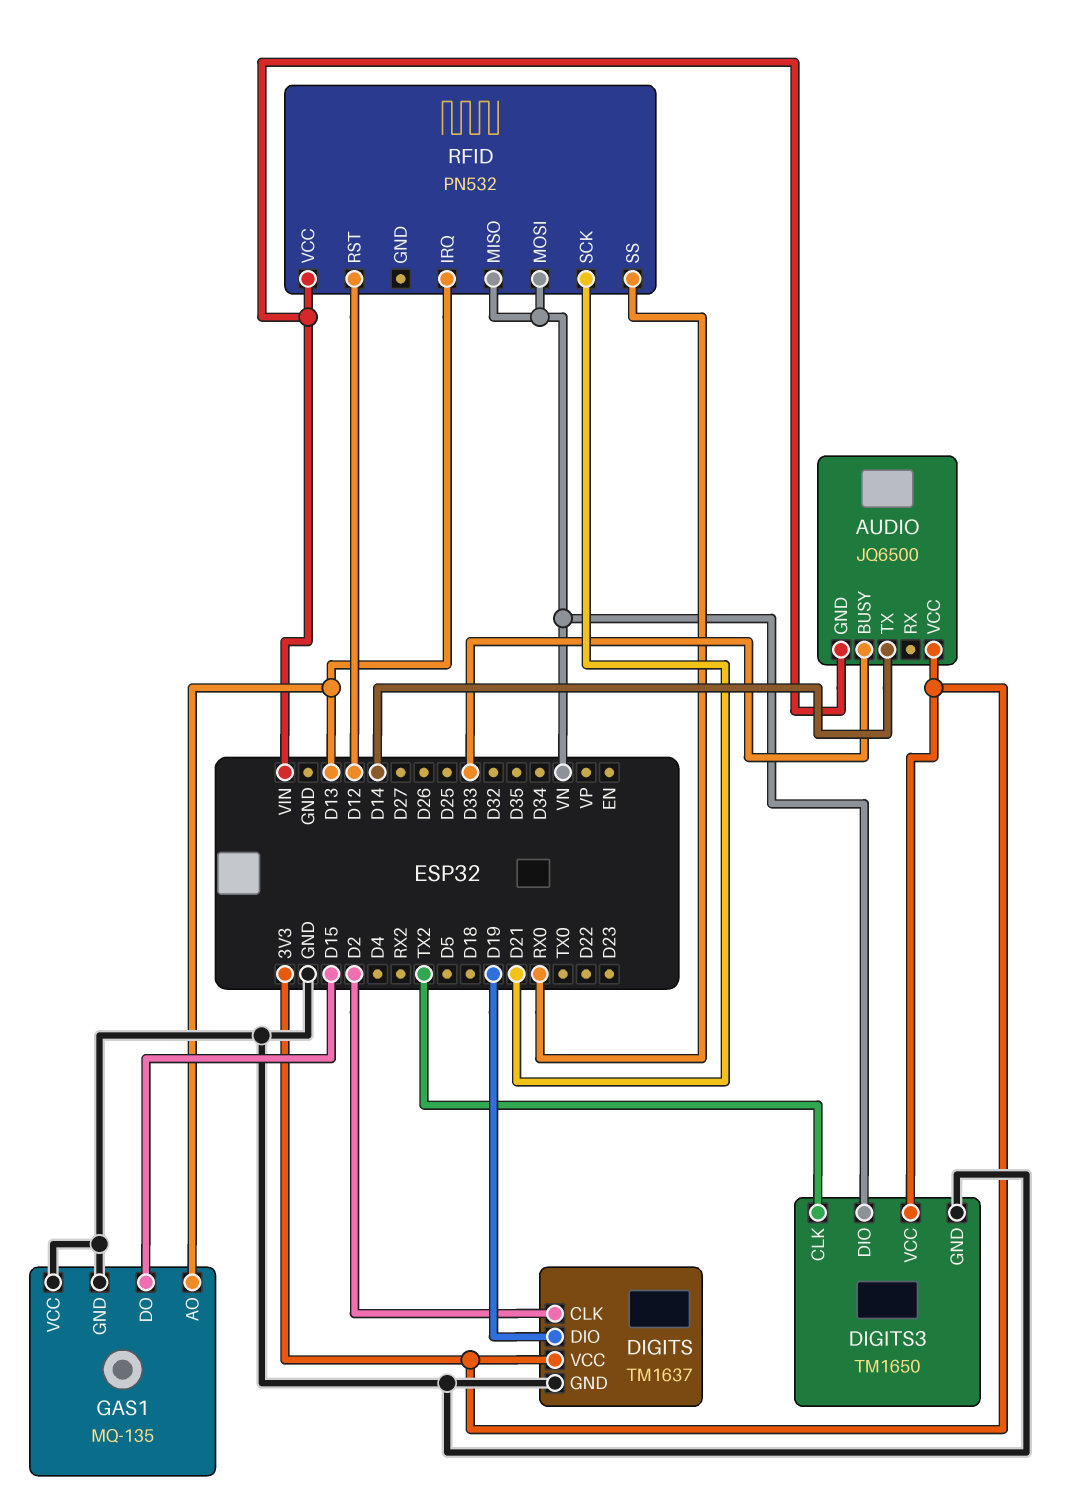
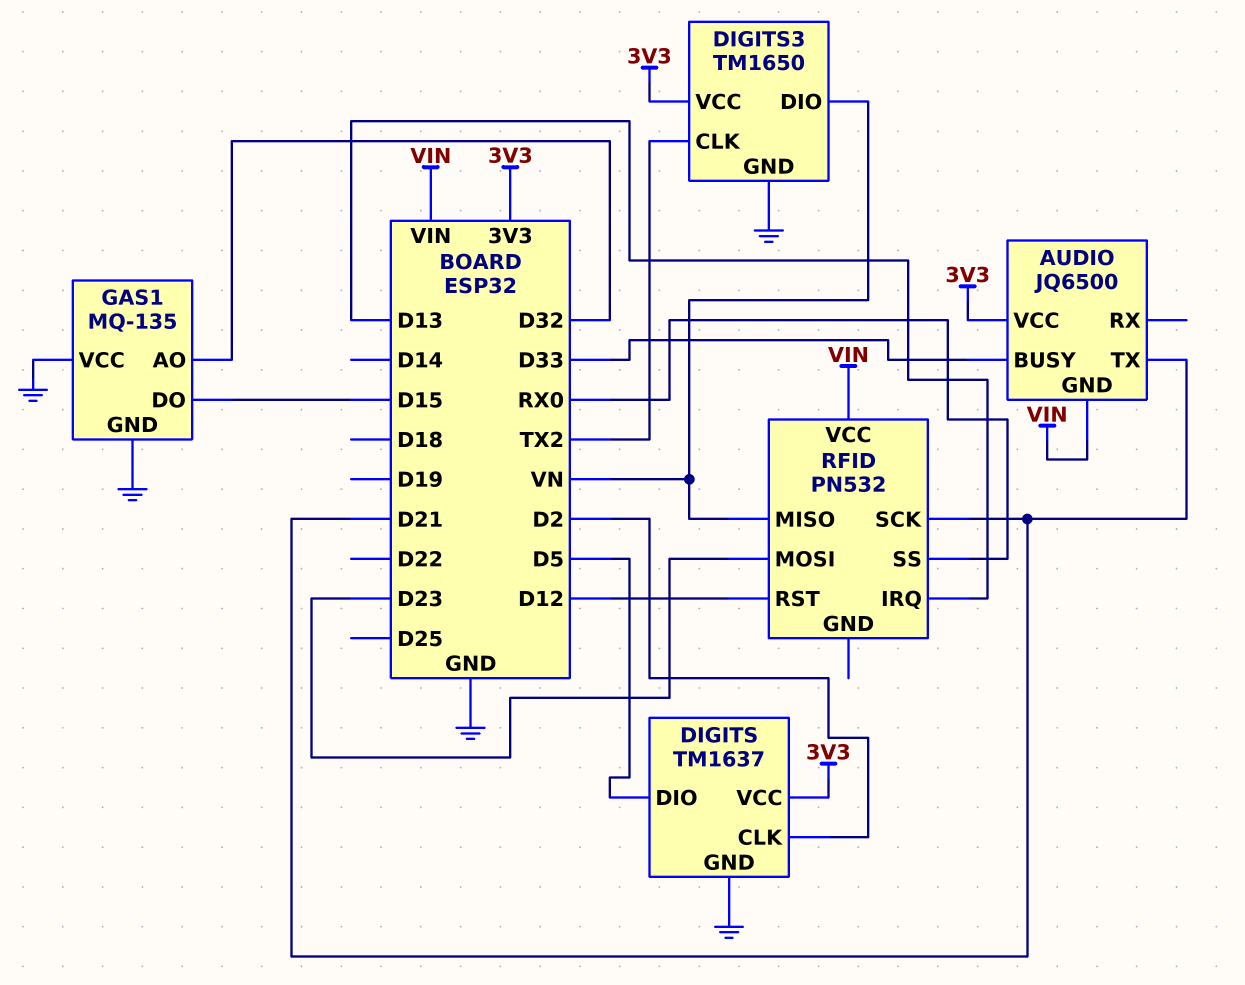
AUDIO pin TX: D14 -> D21
DIGITS pin DIO: D19 -> D5
GAS1 pin AO: D13 -> D32
RFID pin MOSI: VN -> D23

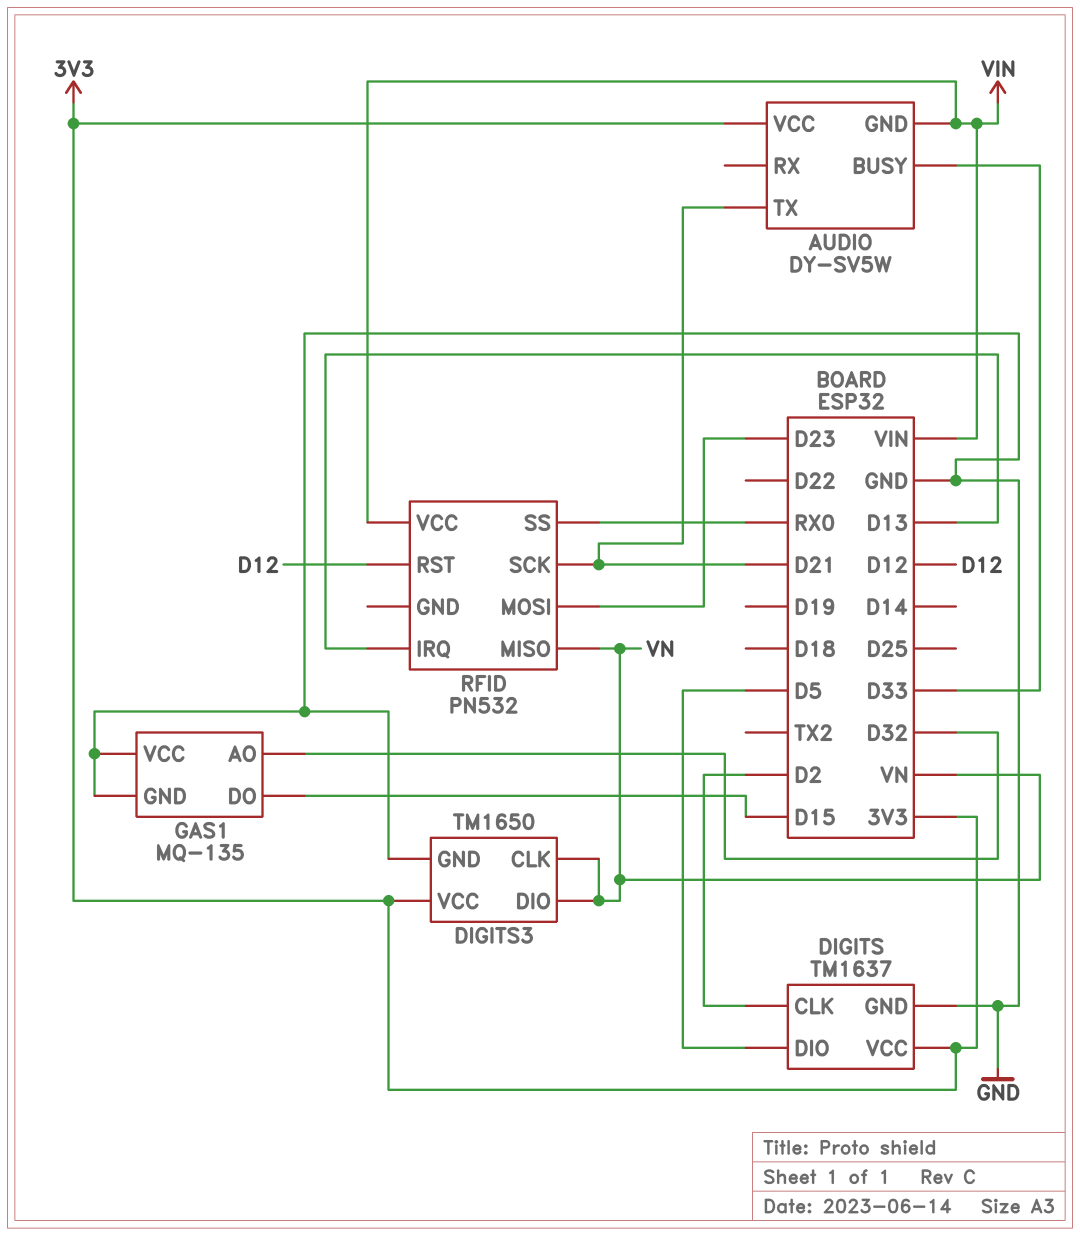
AUDIO: JQ6500 -> DY-SV5W
DIGITS3 pin CLK: TX2 -> VN

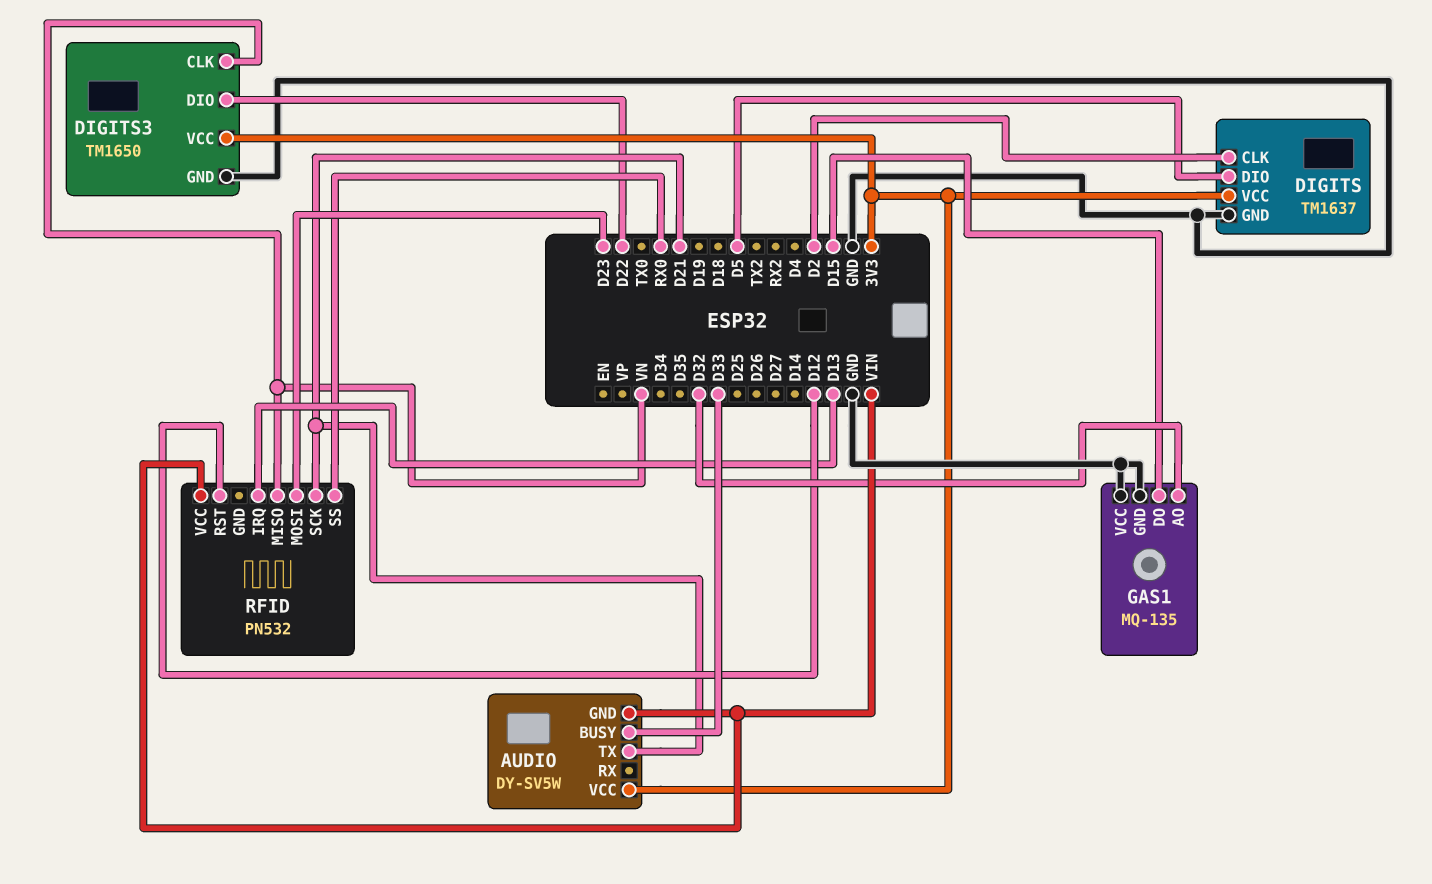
DIGITS3 pin DIO: VN -> D22

